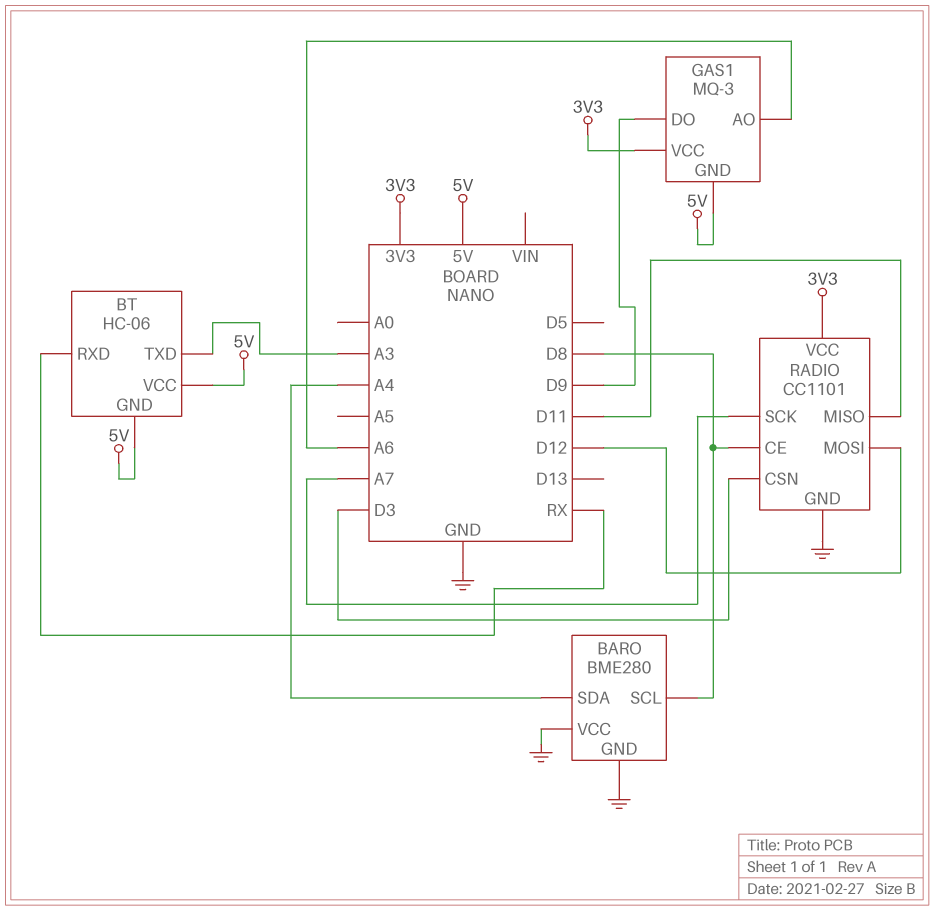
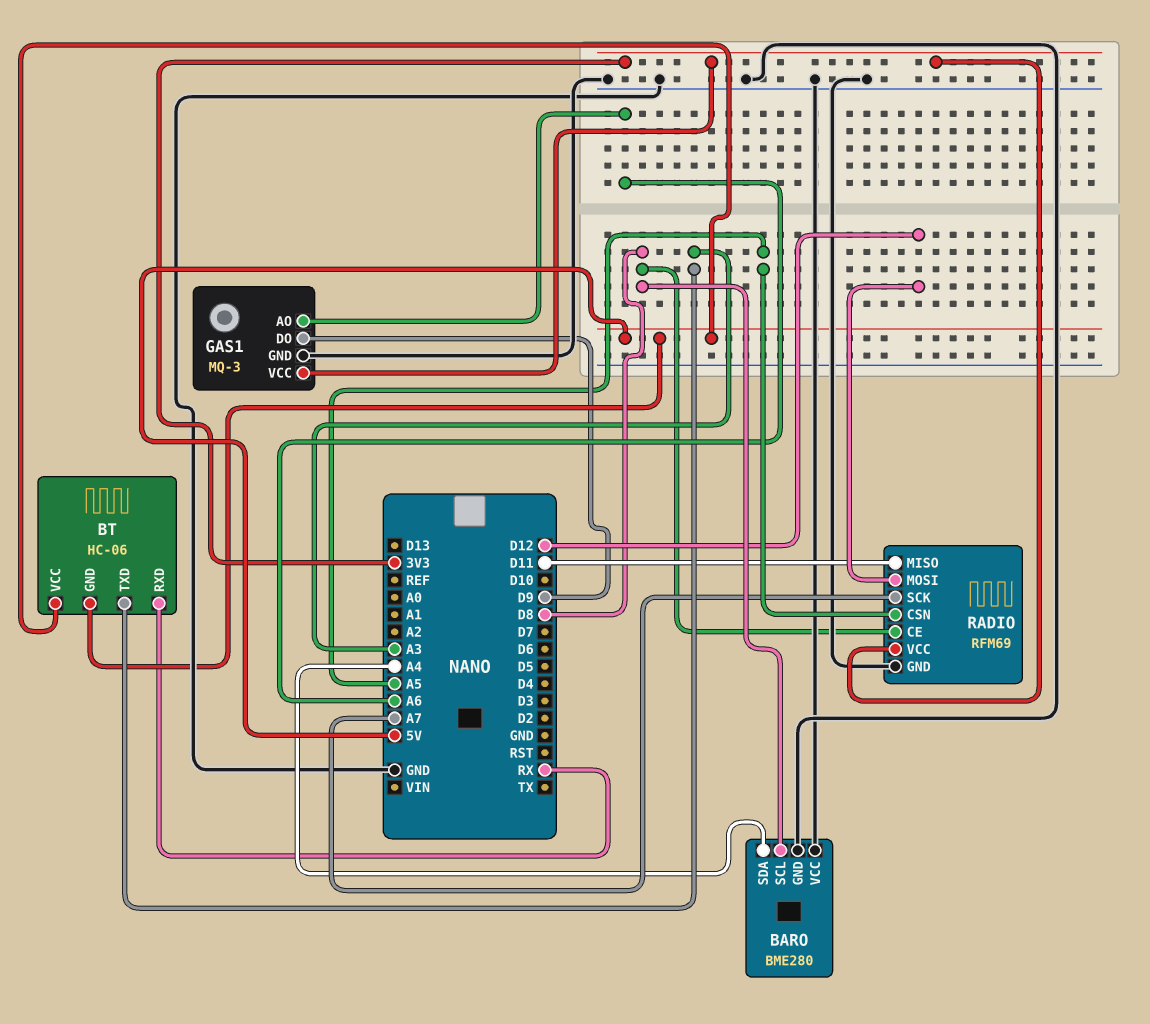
GAS1 pin GND: 5V -> GND
RADIO: CC1101 -> RFM69
RADIO pin CSN: D3 -> A5

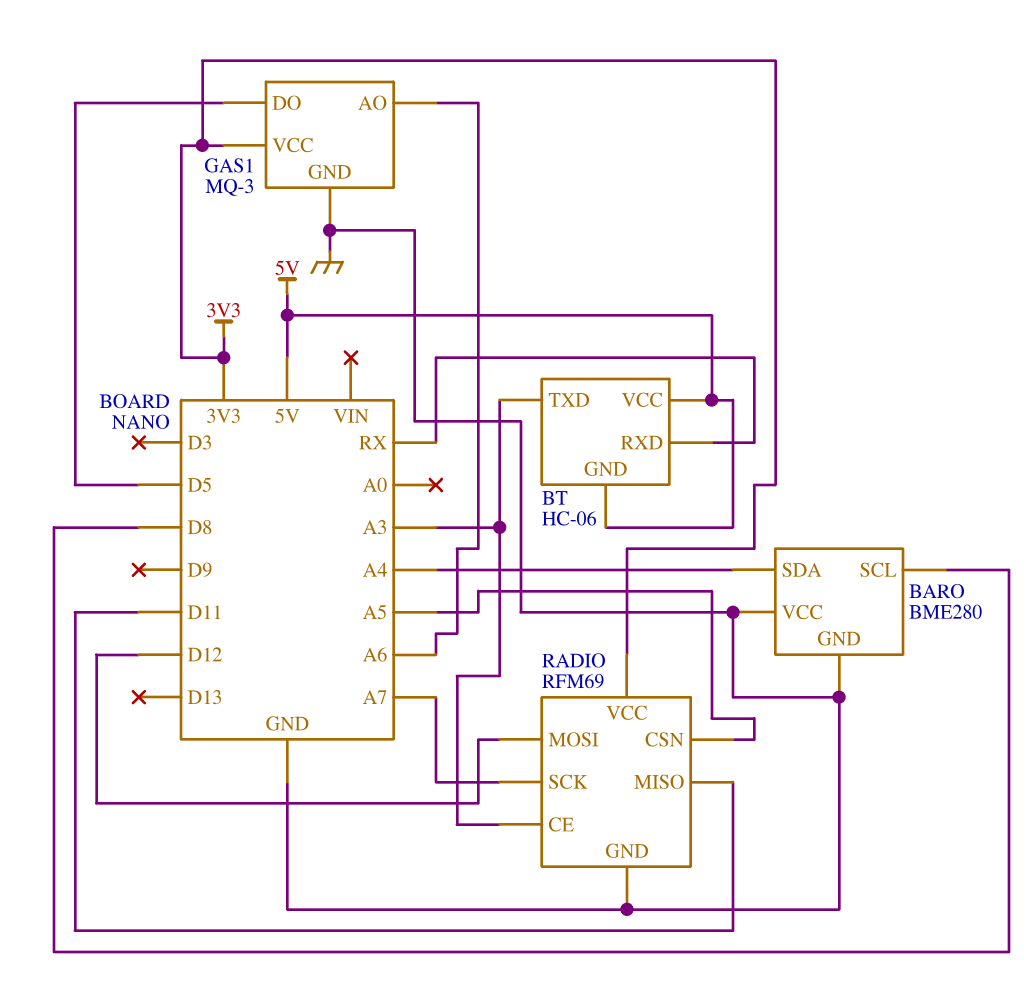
GAS1 pin DO: D9 -> D5
RADIO pin CE: D8 -> A3

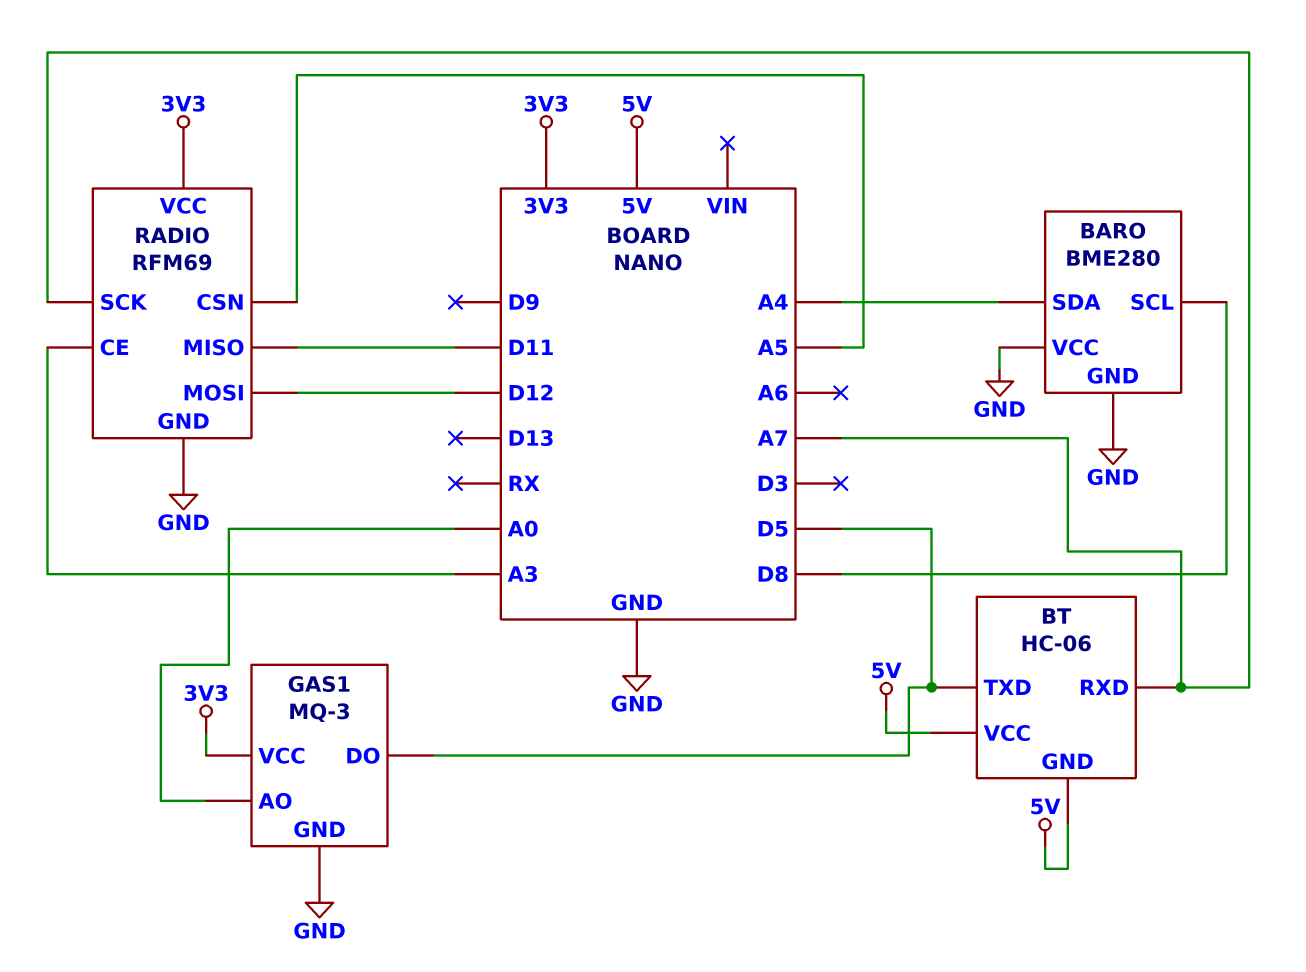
BT pin RXD: RX -> A7
BT pin TXD: A3 -> D5
GAS1 pin AO: A6 -> A0

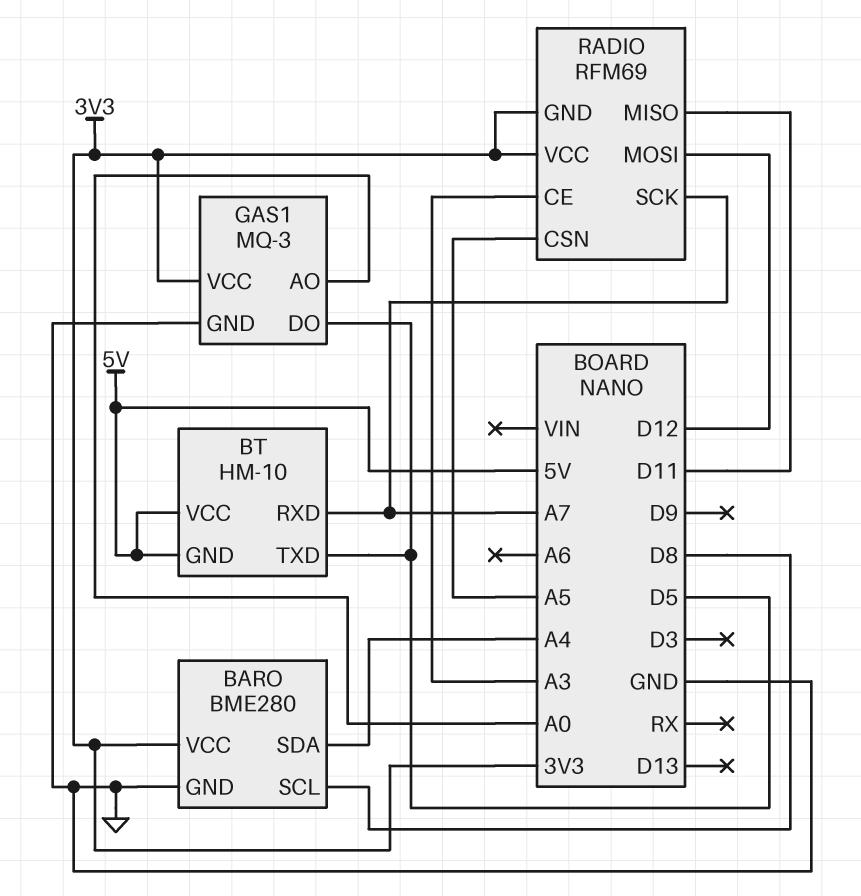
BARO pin VCC: GND -> 3V3
BT: HC-06 -> HM-10
RADIO pin GND: GND -> 3V3

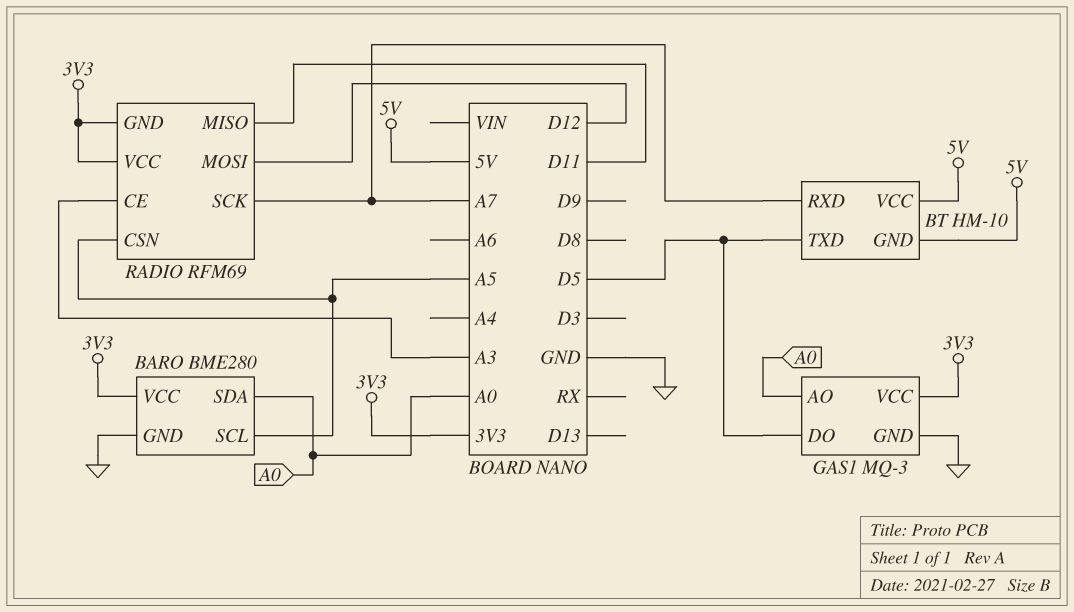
BARO pin SCL: D8 -> A5
BARO pin SDA: A4 -> A0

